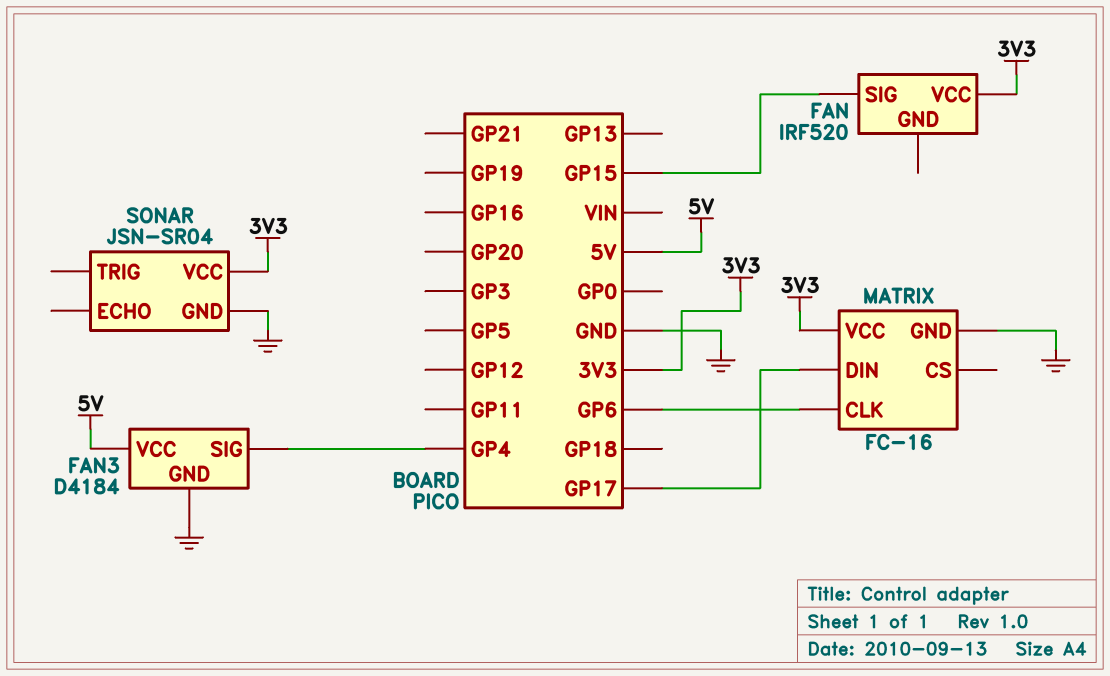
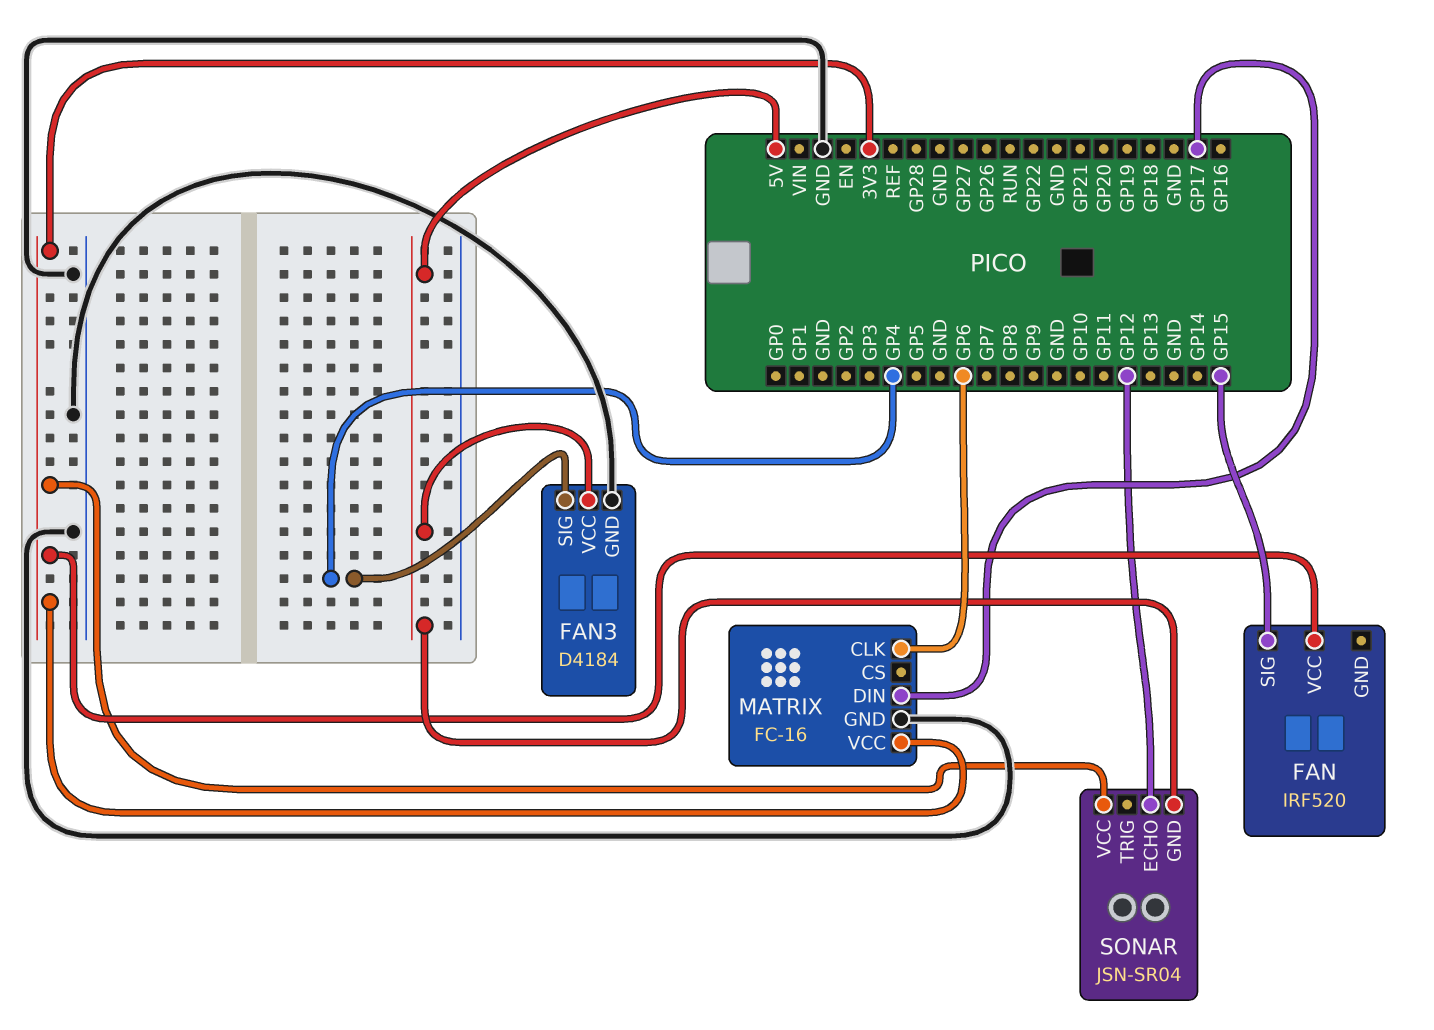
SONAR pin ECHO: none -> GP12
SONAR pin GND: GND -> 5V

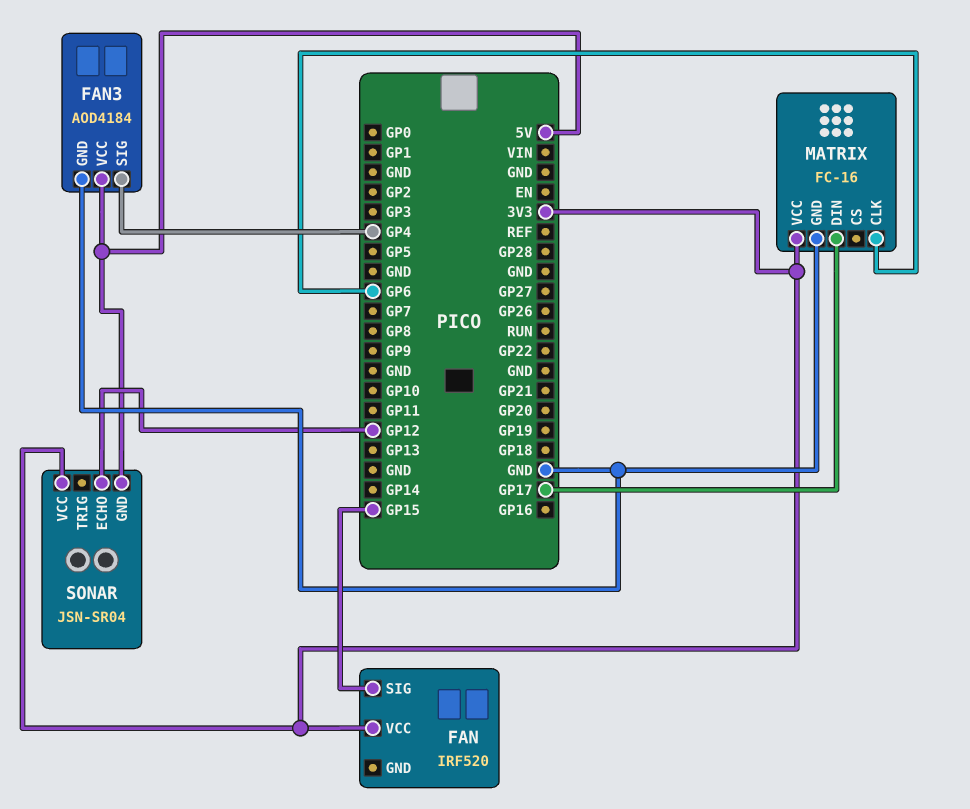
FAN3: D4184 -> AOD4184

